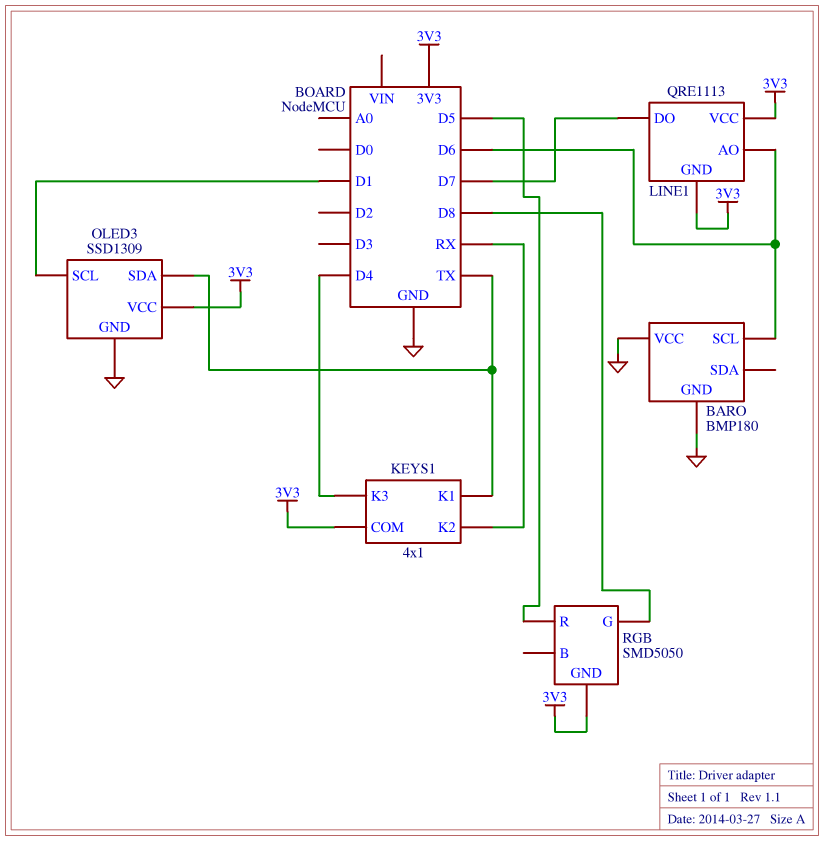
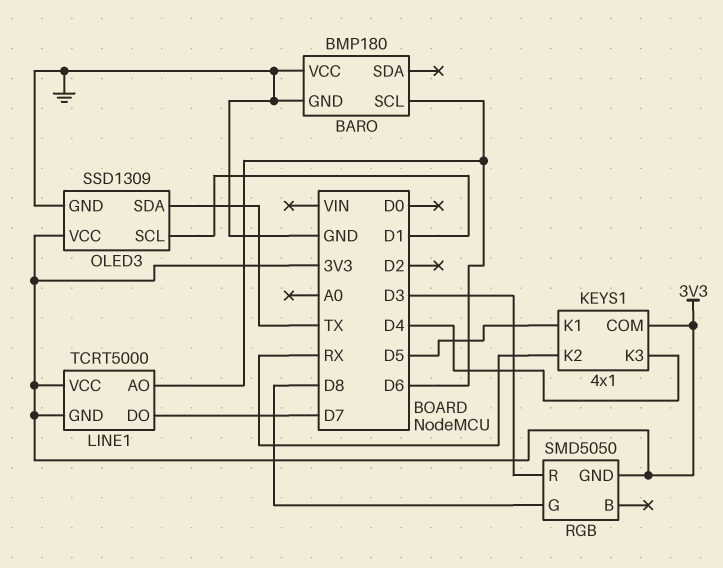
KEYS1 pin K1: TX -> D5
LINE1: QRE1113 -> TCRT5000
RGB pin R: D5 -> D3

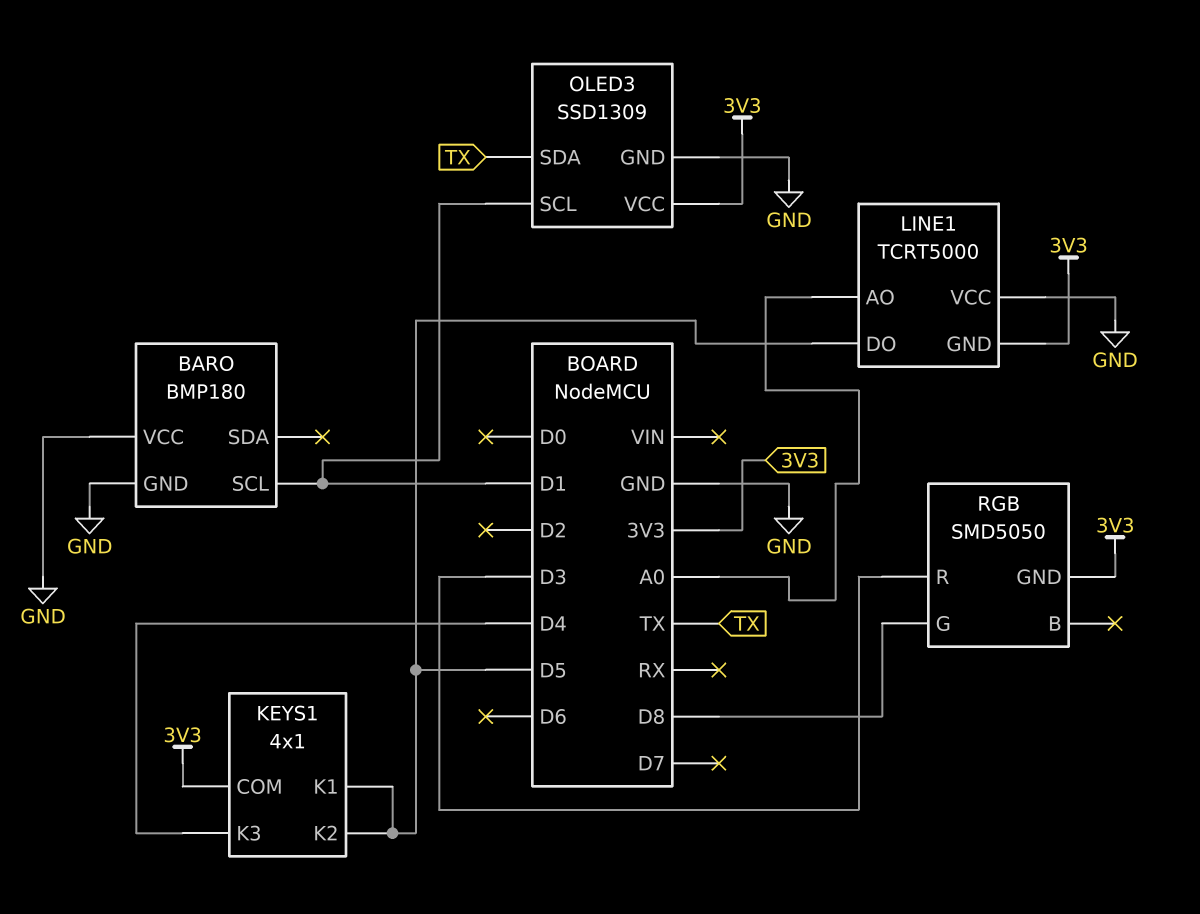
BARO pin SCL: D6 -> D1
KEYS1 pin K2: RX -> D5
LINE1 pin AO: D6 -> A0
LINE1 pin DO: D7 -> D5
LINE1 pin VCC: 3V3 -> GND

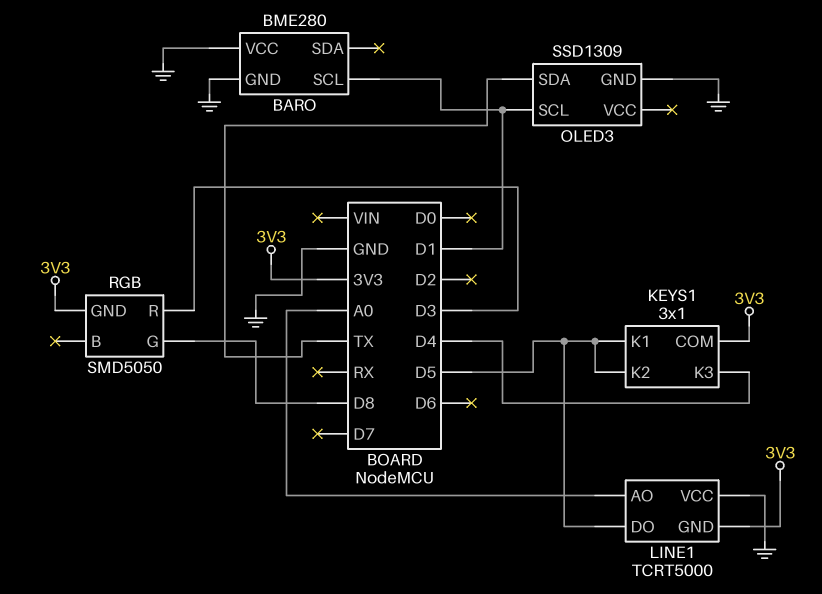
BARO: BMP180 -> BME280
KEYS1: 4x1 -> 3x1
OLED3 pin VCC: 3V3 -> none

